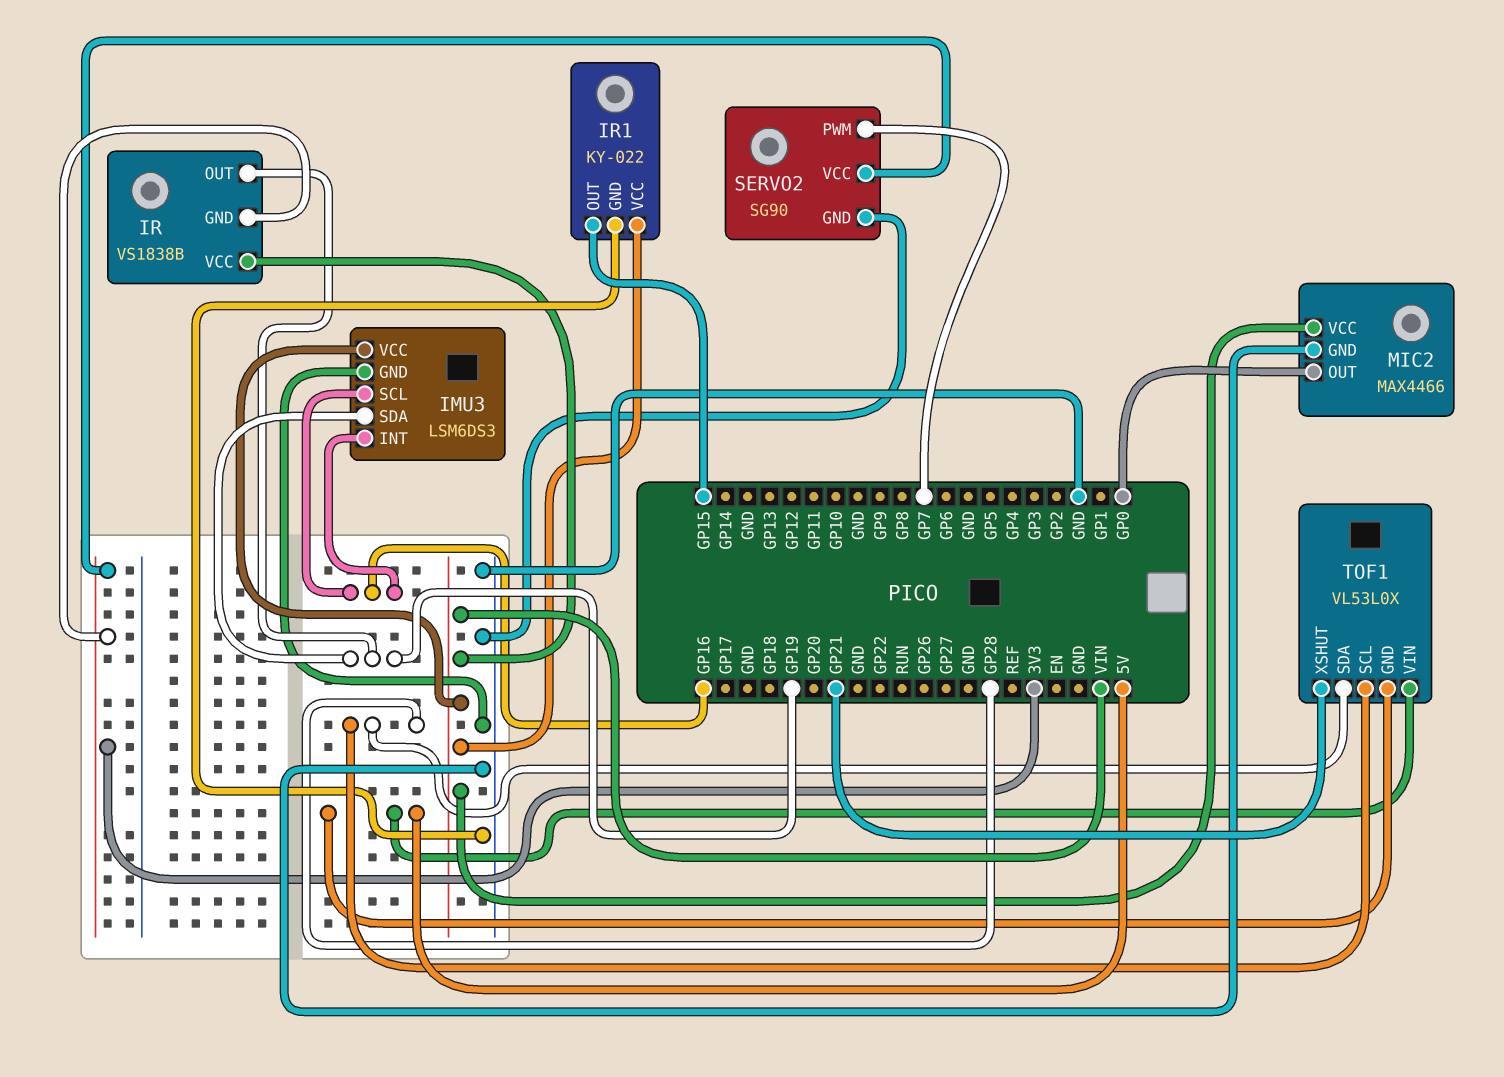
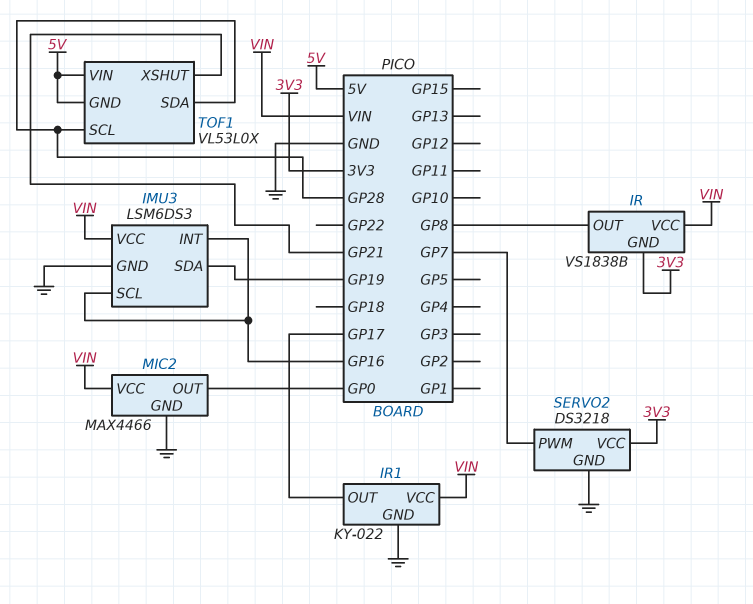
IR pin OUT: GP19 -> GP8
IR1 pin OUT: GP15 -> GP17
SERVO2: SG90 -> DS3218

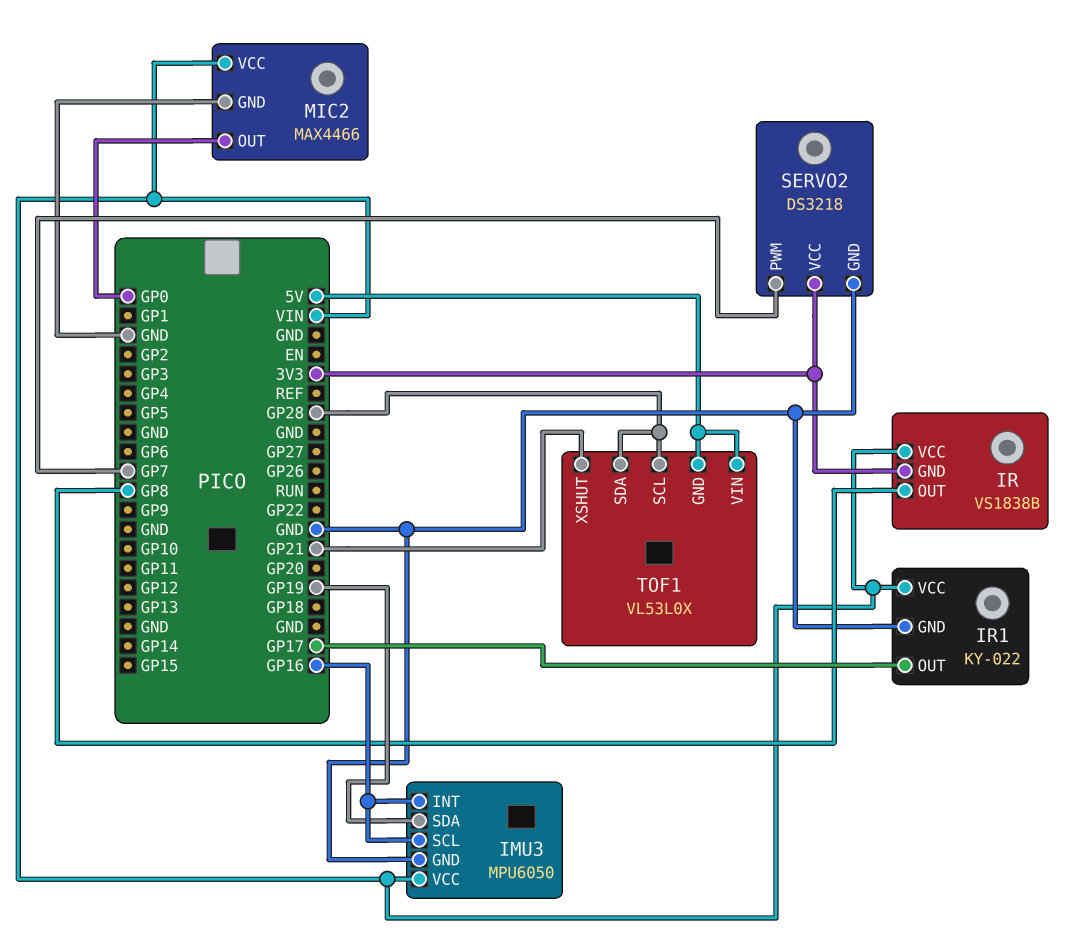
IMU3: LSM6DS3 -> MPU6050

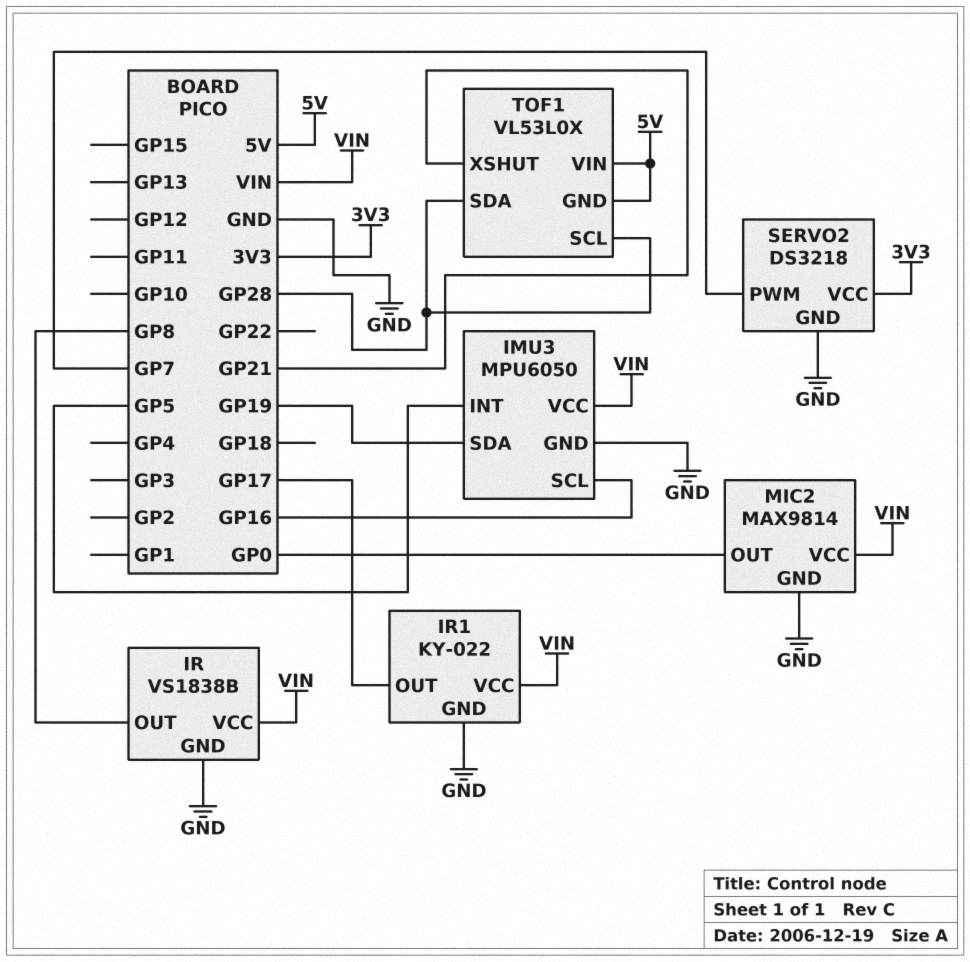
IMU3 pin INT: GP16 -> GP5
IR pin GND: 3V3 -> GND
MIC2: MAX4466 -> MAX9814

